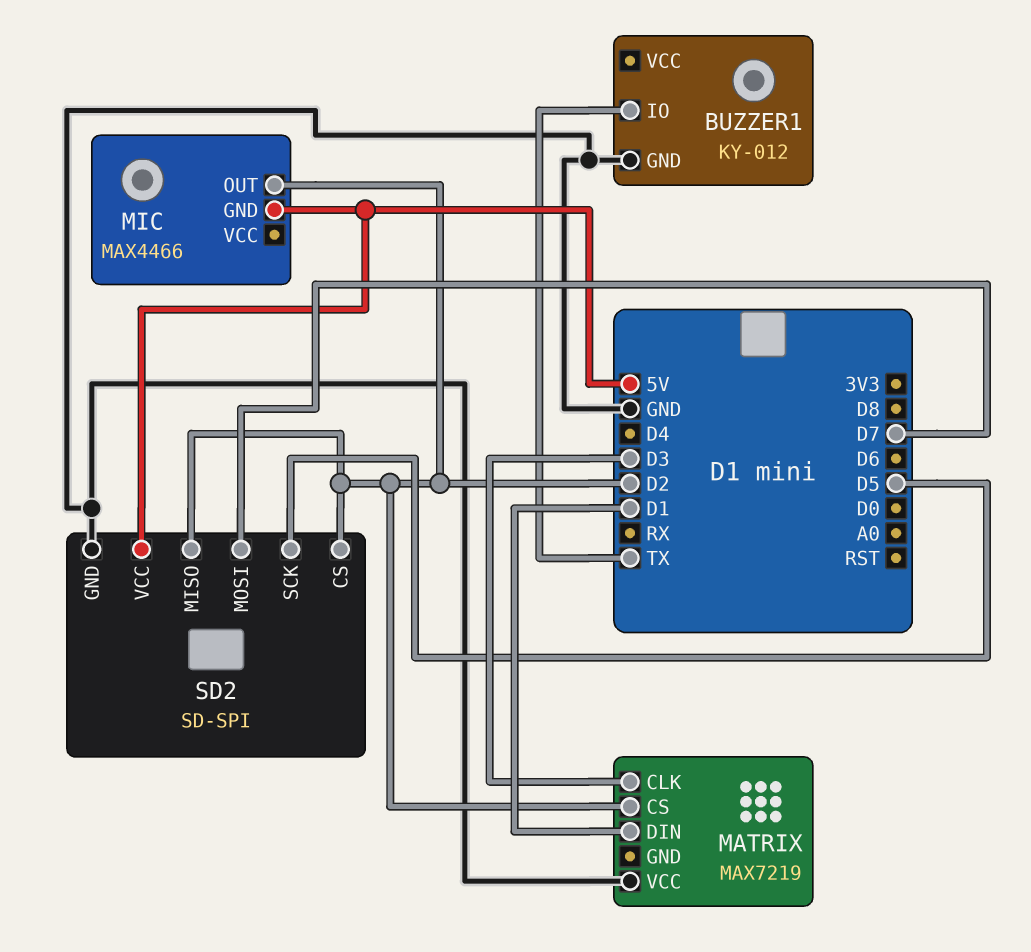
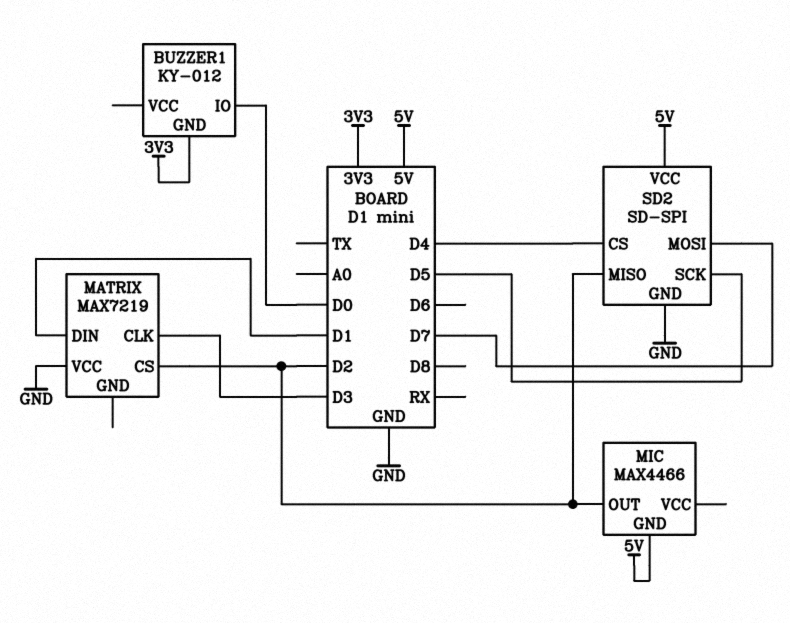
BUZZER1 pin GND: GND -> 3V3
BUZZER1 pin IO: TX -> D0
SD2 pin CS: D2 -> D4

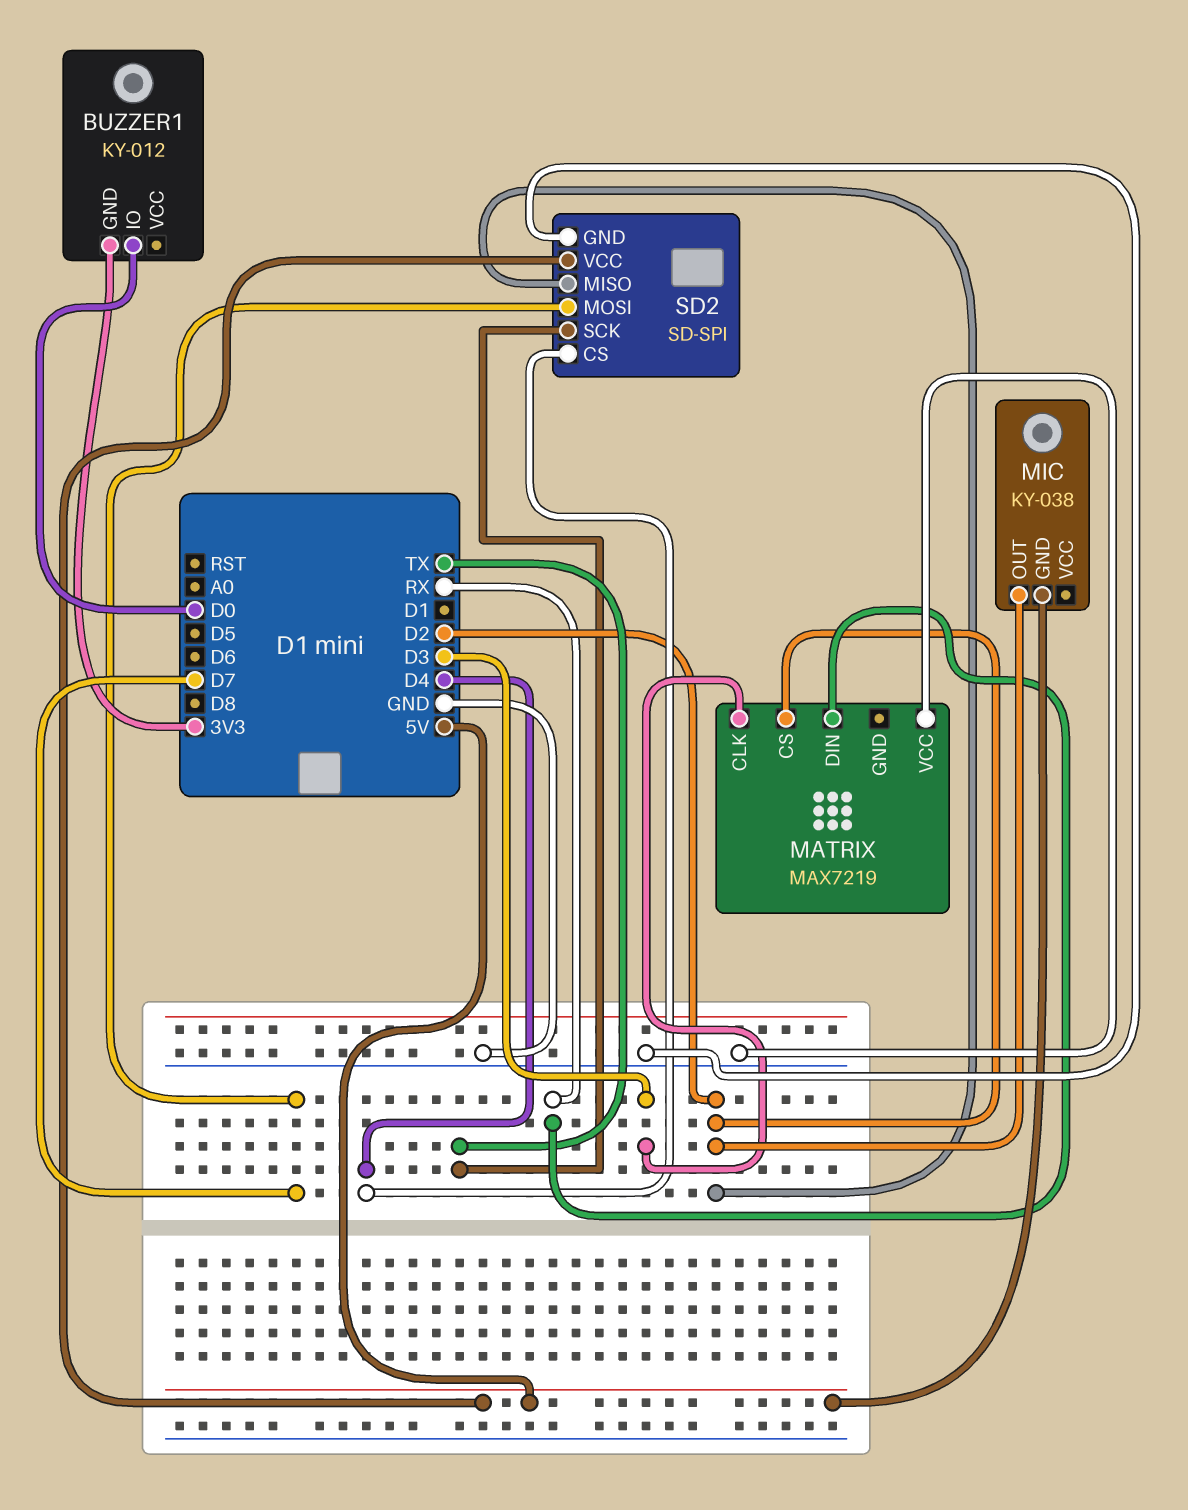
MATRIX pin DIN: D1 -> RX
MIC: MAX4466 -> KY-038
SD2 pin SCK: D5 -> TX

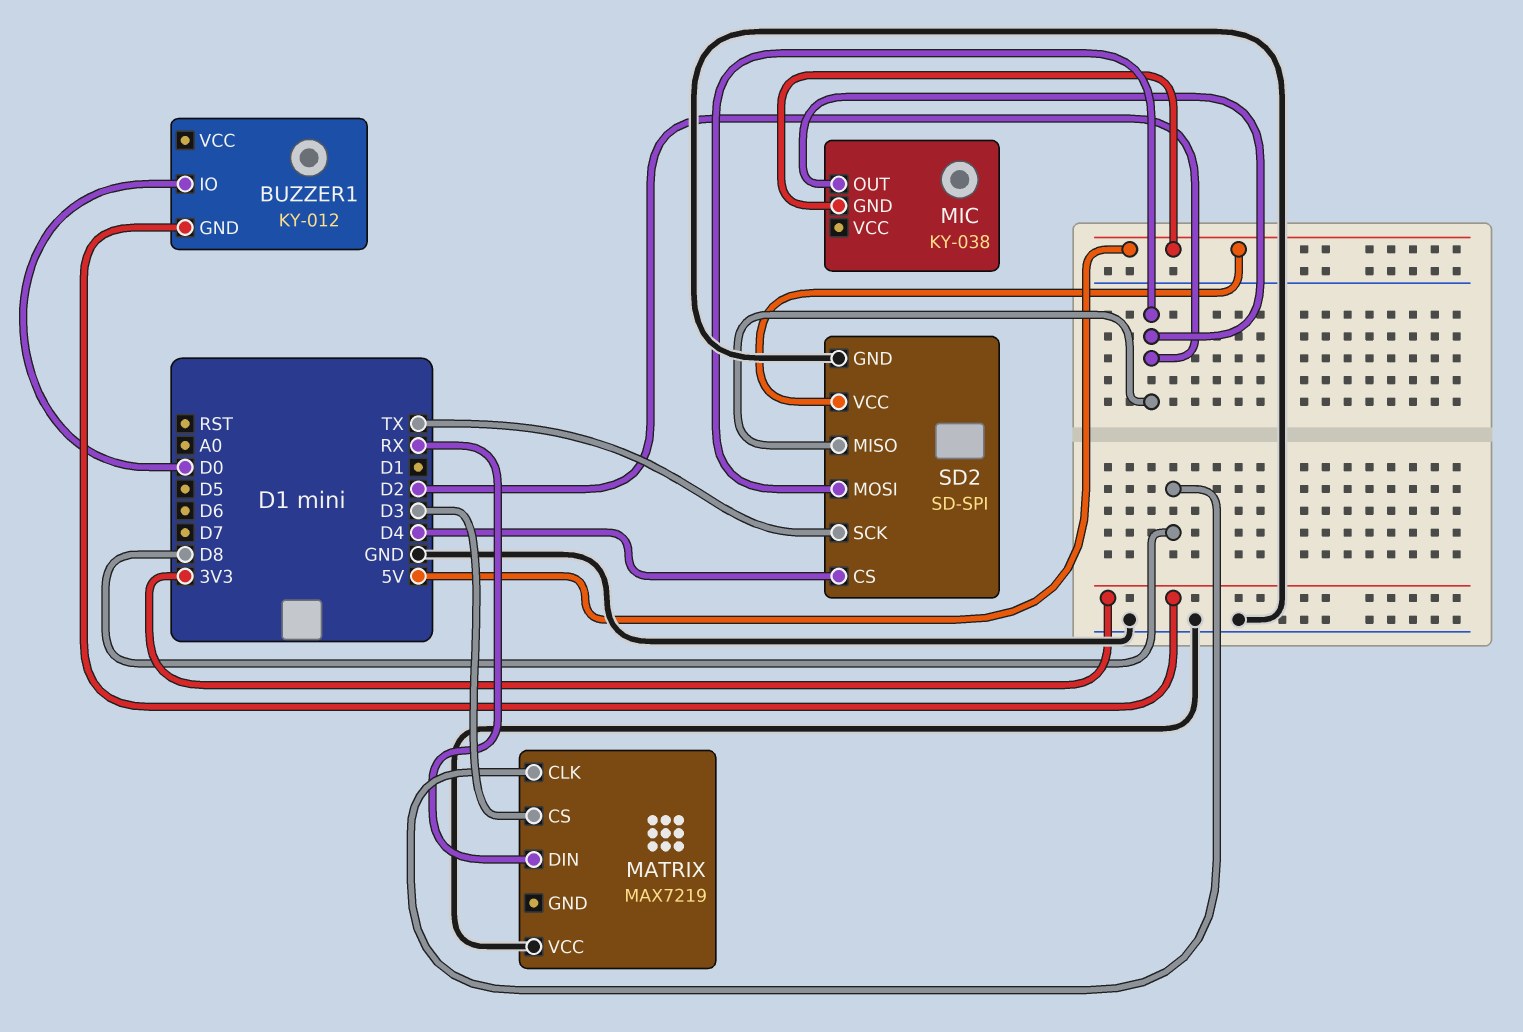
MATRIX pin CLK: D3 -> D8
MATRIX pin CS: D2 -> D3
SD2 pin MOSI: D7 -> D2

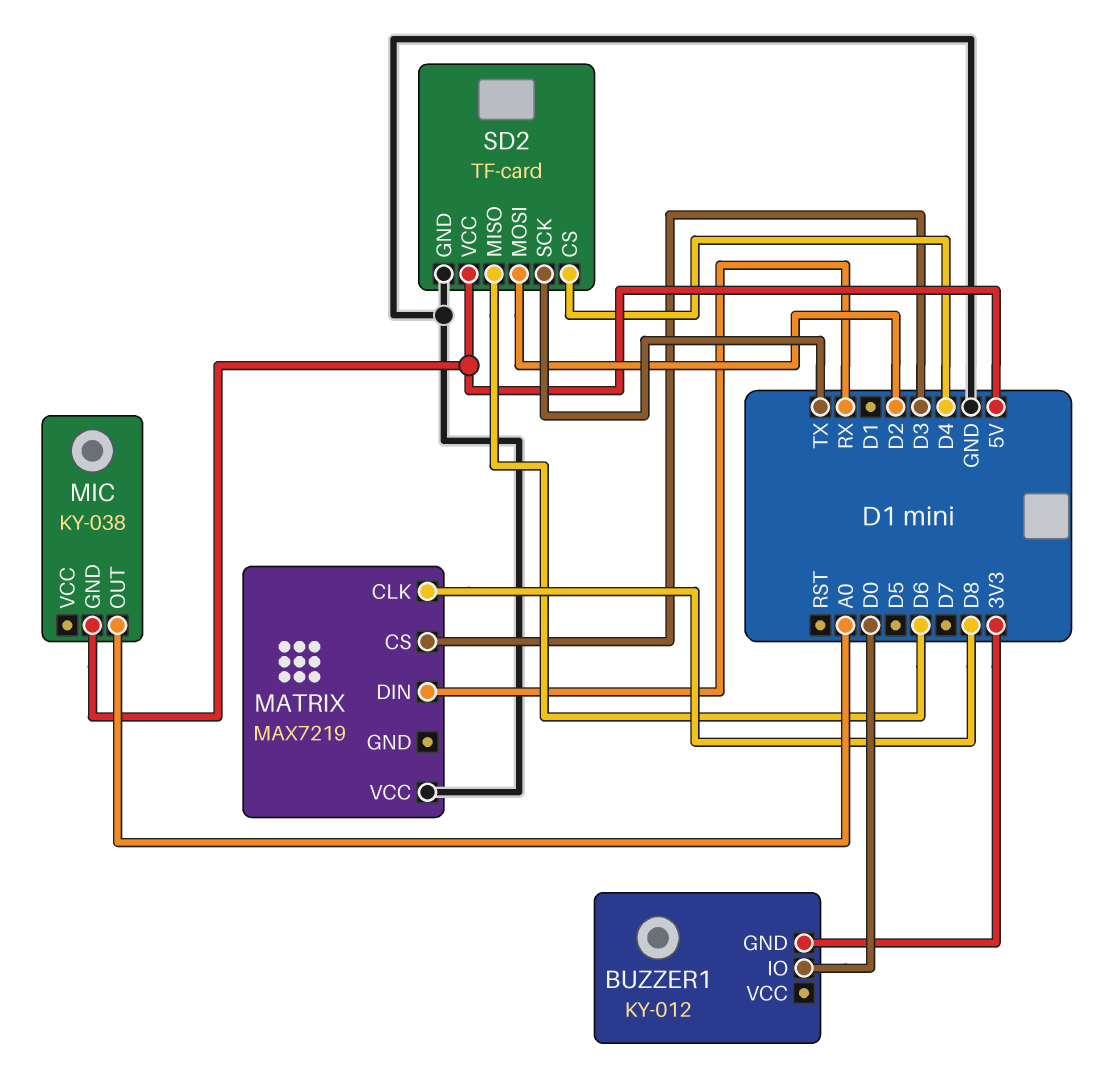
MIC pin OUT: D2 -> A0
SD2: SD-SPI -> TF-card
SD2 pin MISO: D2 -> D6

